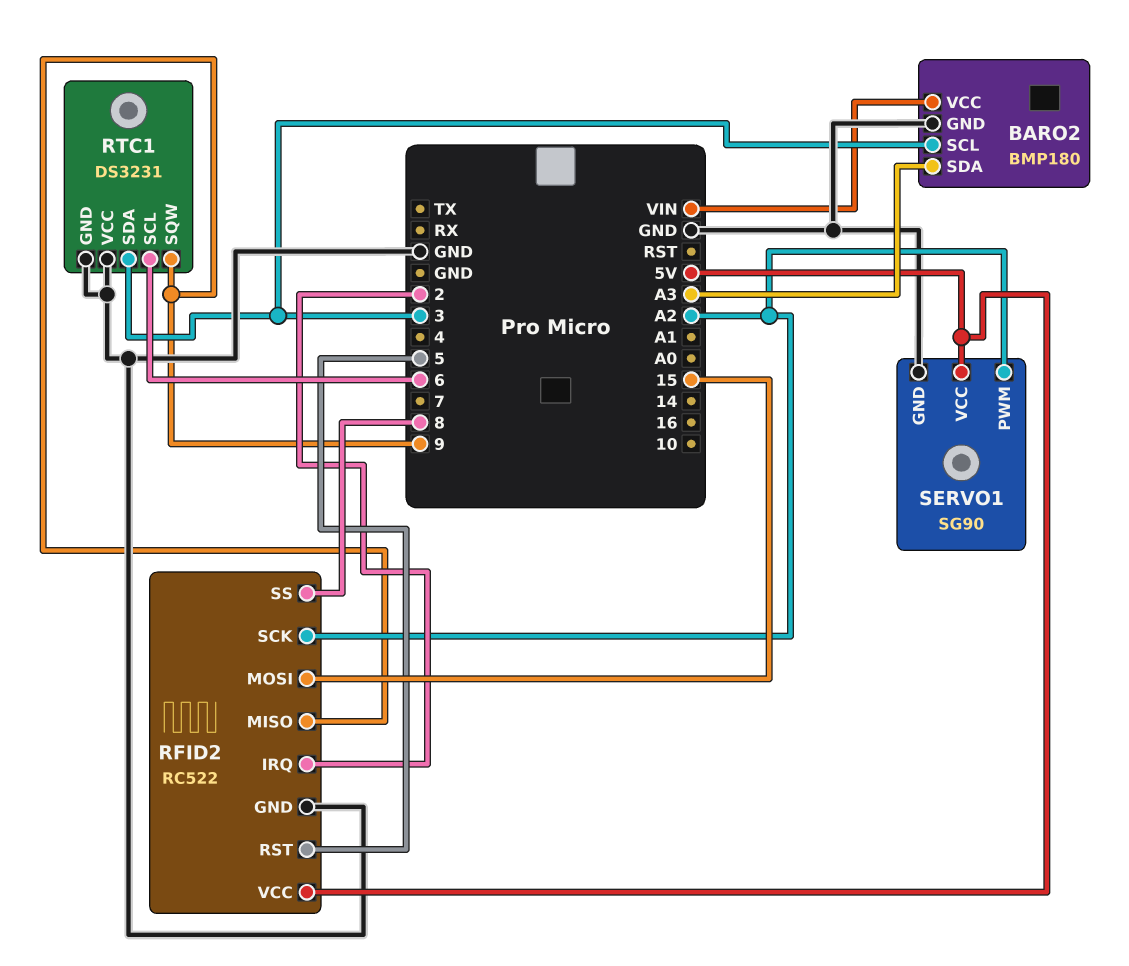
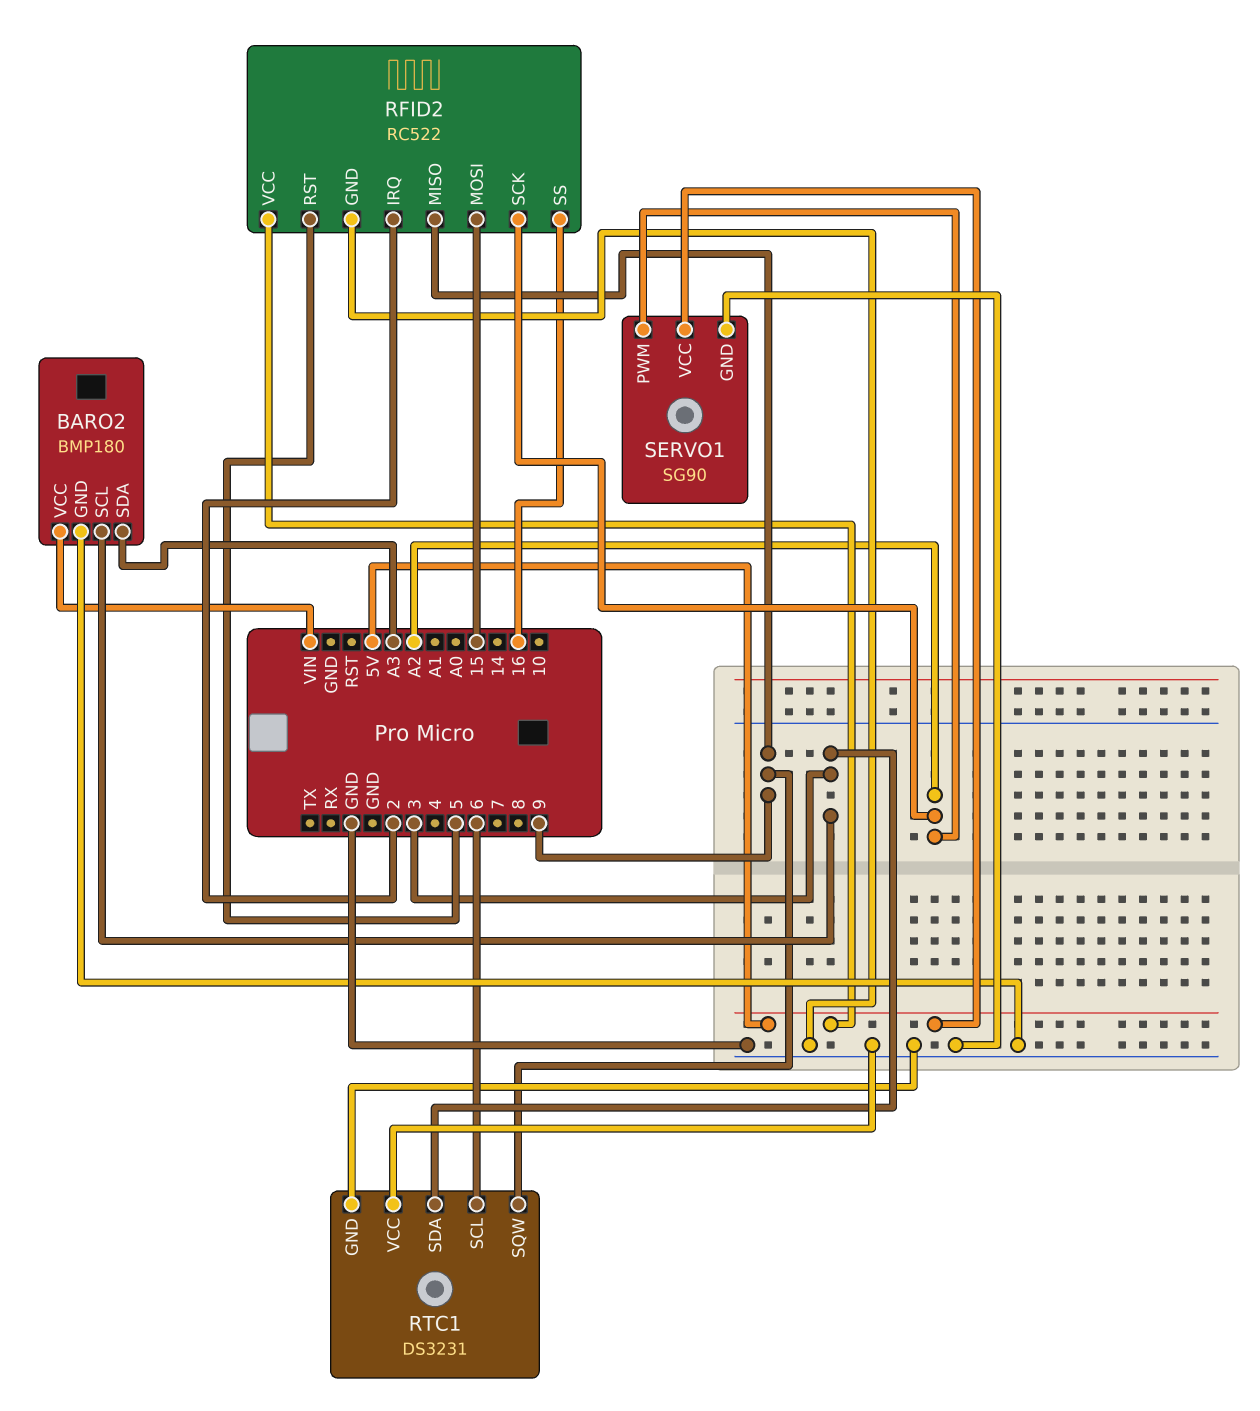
RFID2 pin SS: 8 -> 16

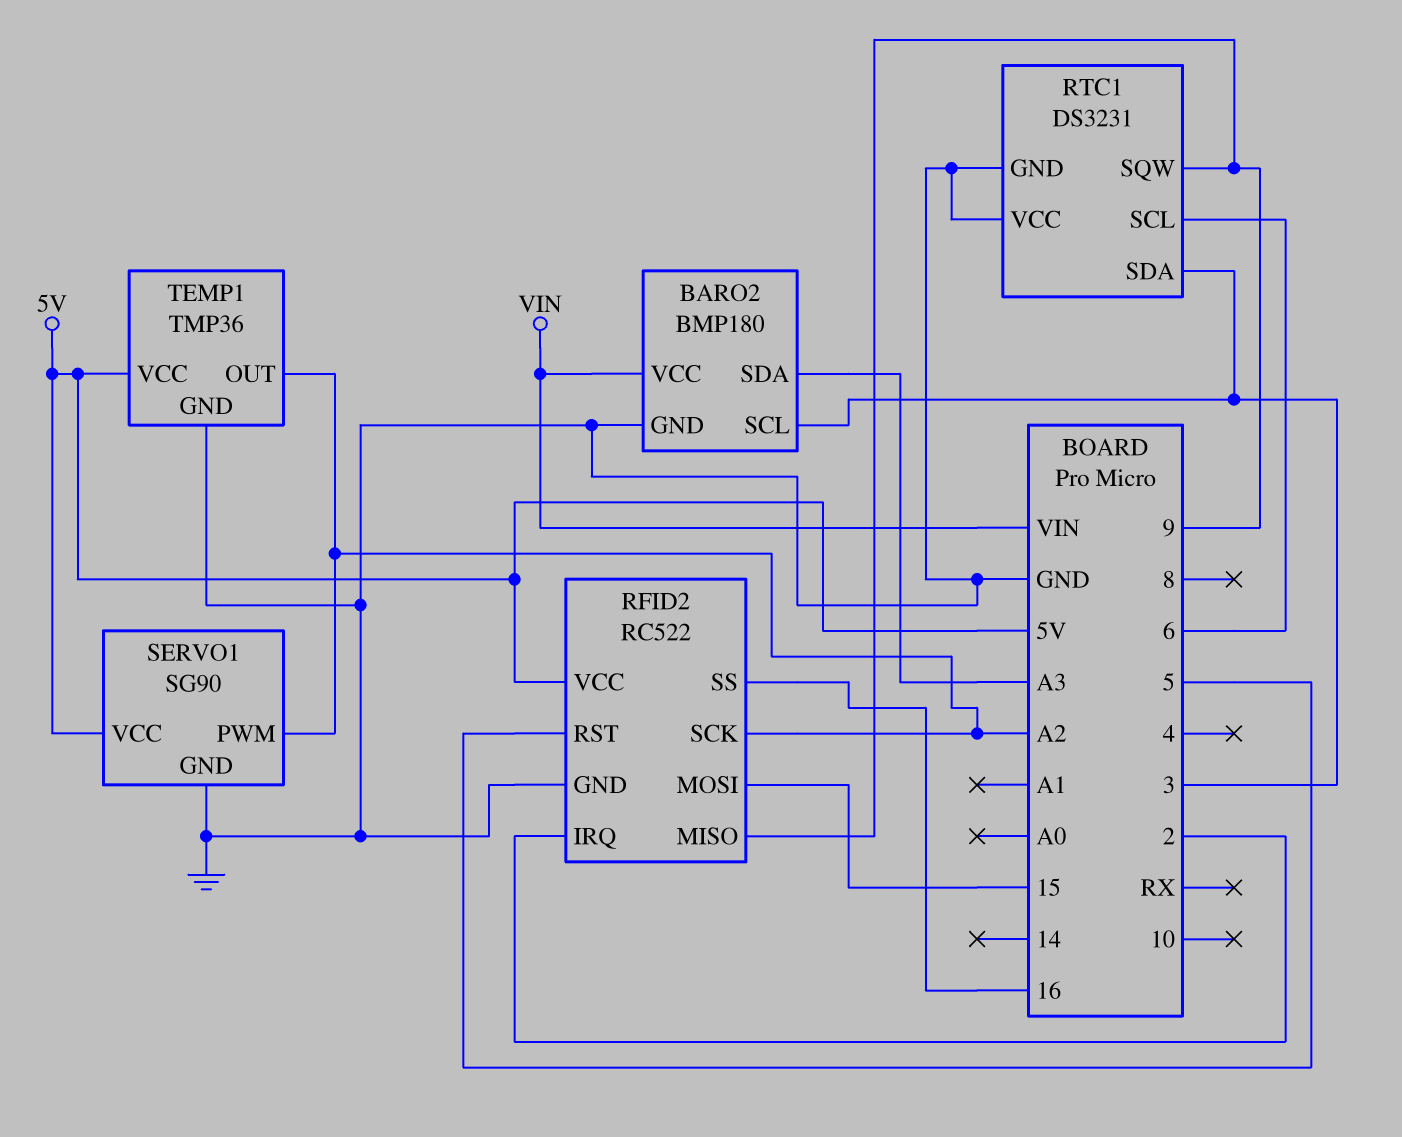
TEMP1: none -> TMP36
TEMP1 pin GND: none -> GND
TEMP1 pin OUT: none -> A2
TEMP1 pin VCC: none -> 5V

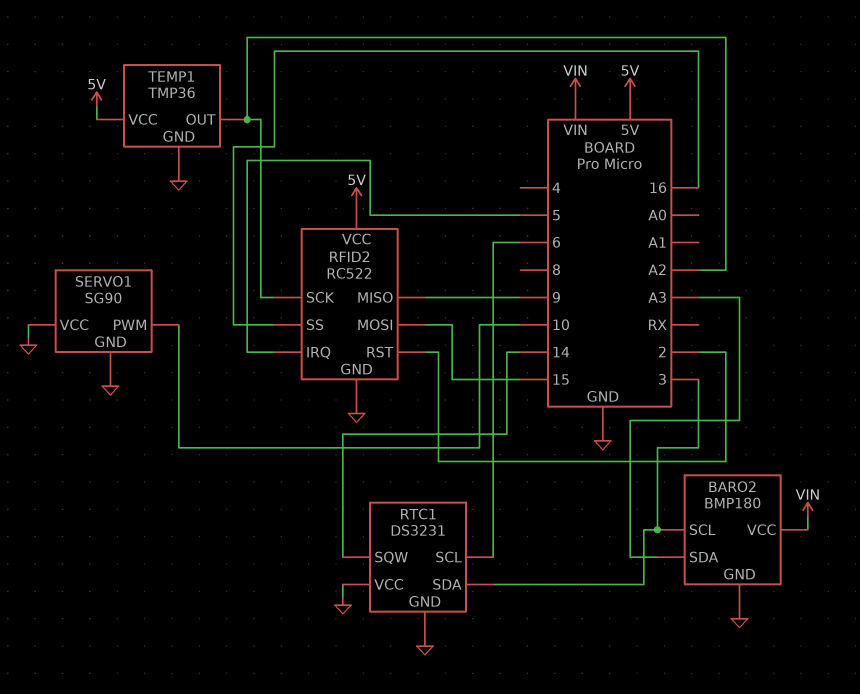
RFID2 pin IRQ: 2 -> 5
RFID2 pin RST: 5 -> 2
RTC1 pin SQW: 9 -> 14
SERVO1 pin PWM: A2 -> 10
SERVO1 pin VCC: 5V -> GND

